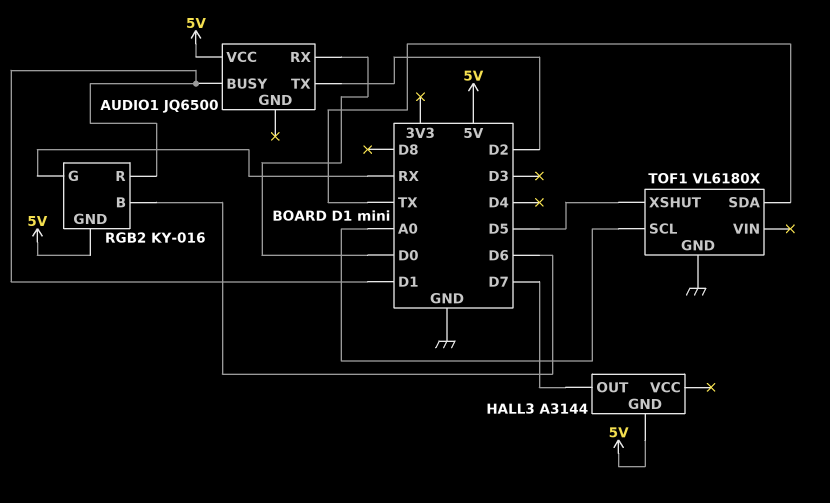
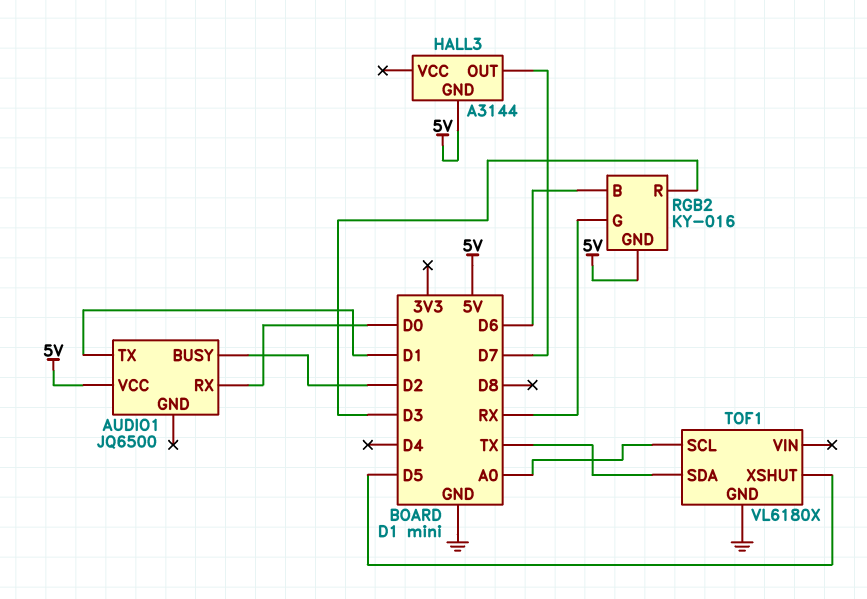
AUDIO1 pin BUSY: D1 -> D2
AUDIO1 pin TX: D2 -> D1
RGB2 pin R: D1 -> D3

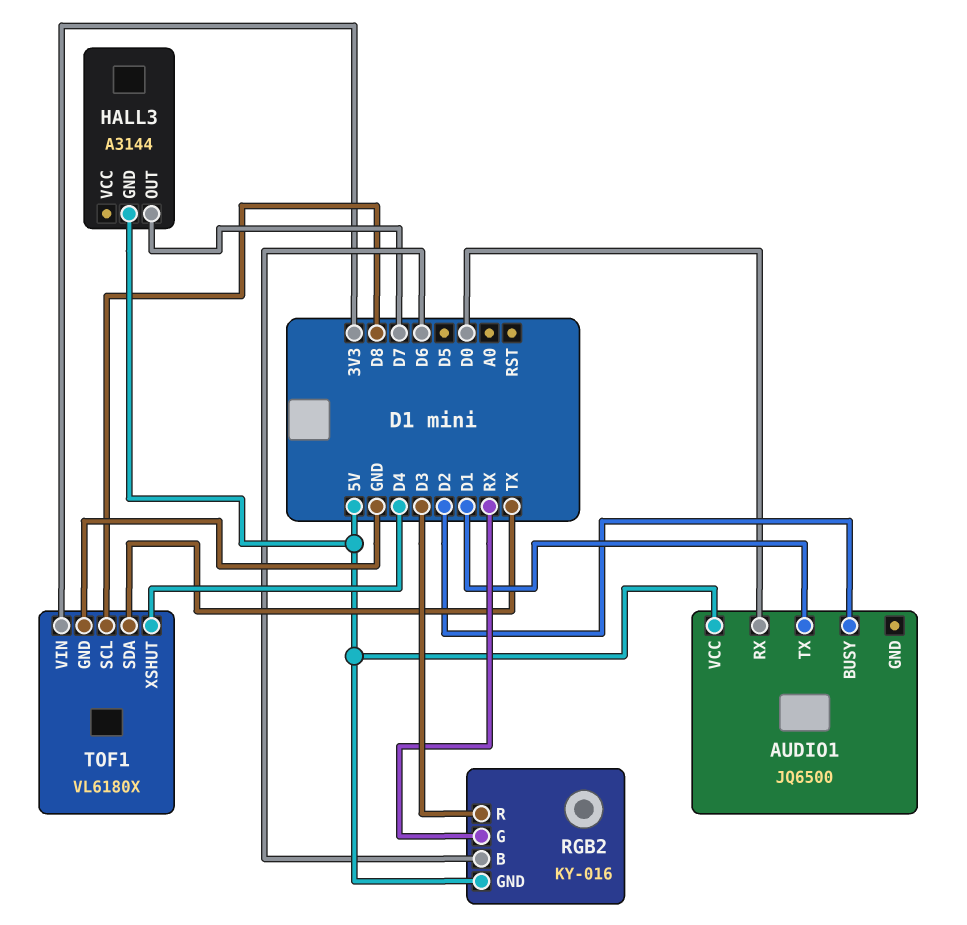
TOF1 pin SCL: A0 -> D8
TOF1 pin VIN: none -> 3V3
TOF1 pin XSHUT: D5 -> D4

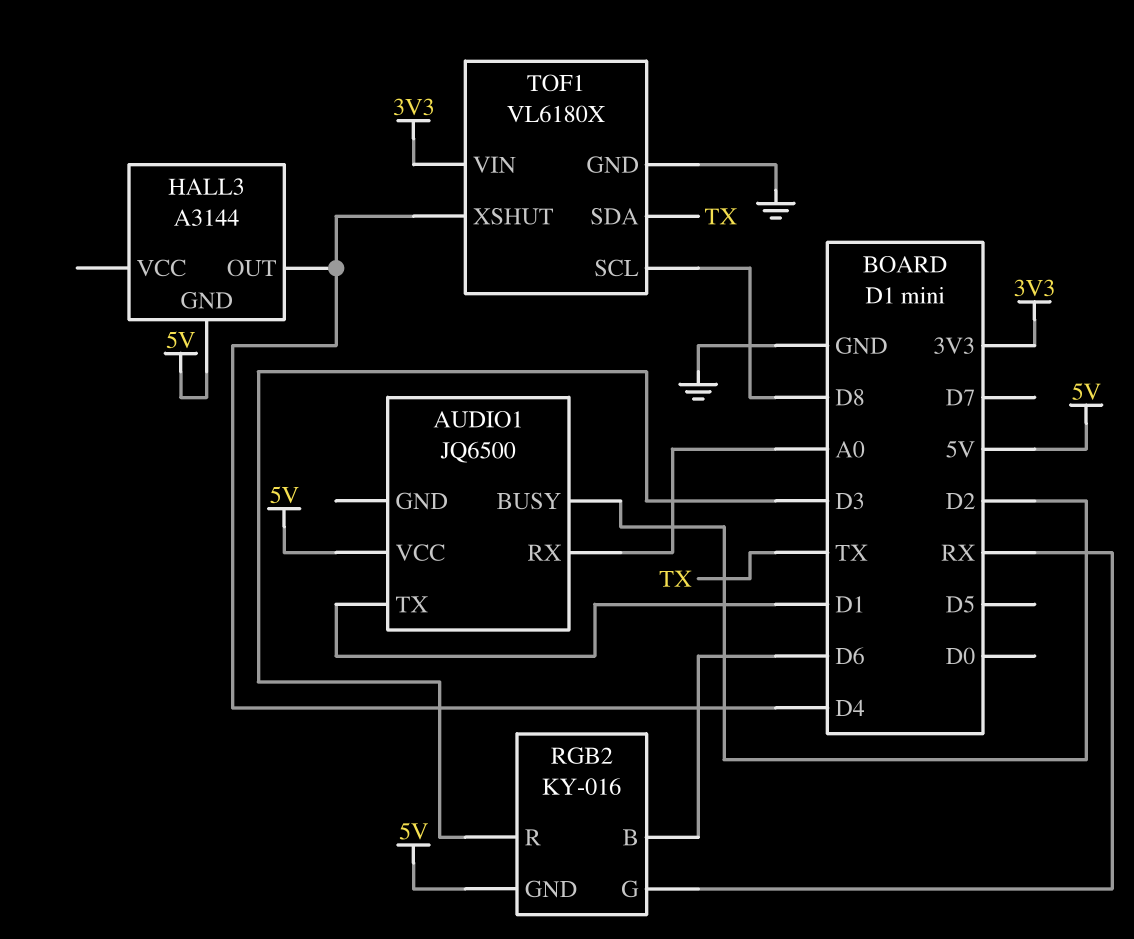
AUDIO1 pin RX: D0 -> A0
HALL3 pin OUT: D7 -> D4

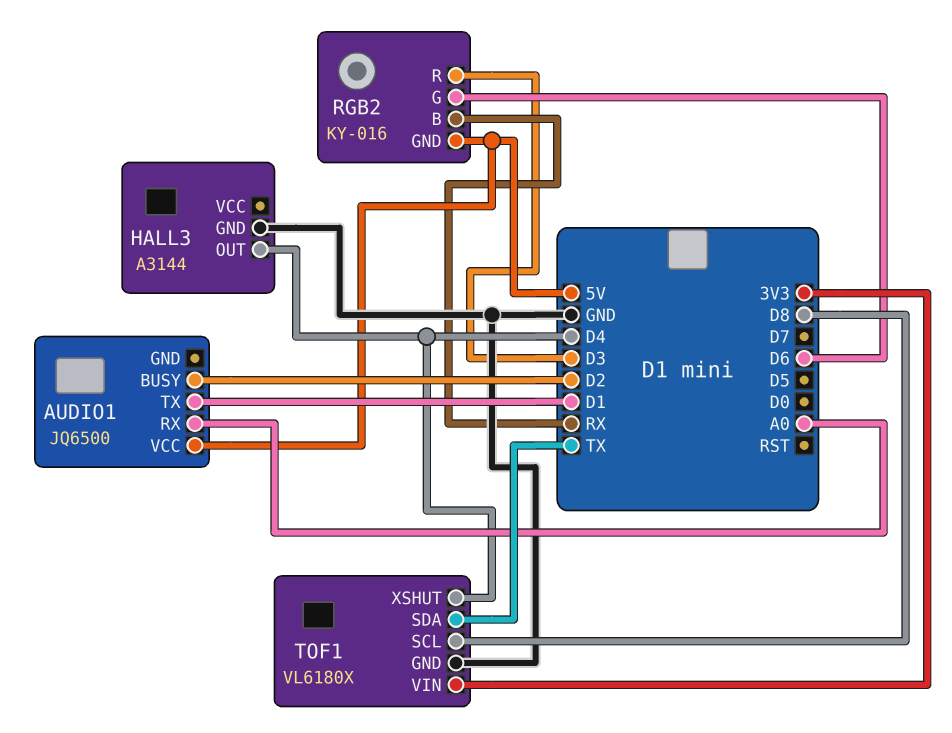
HALL3 pin GND: 5V -> GND
RGB2 pin B: D6 -> RX
RGB2 pin G: RX -> D6

